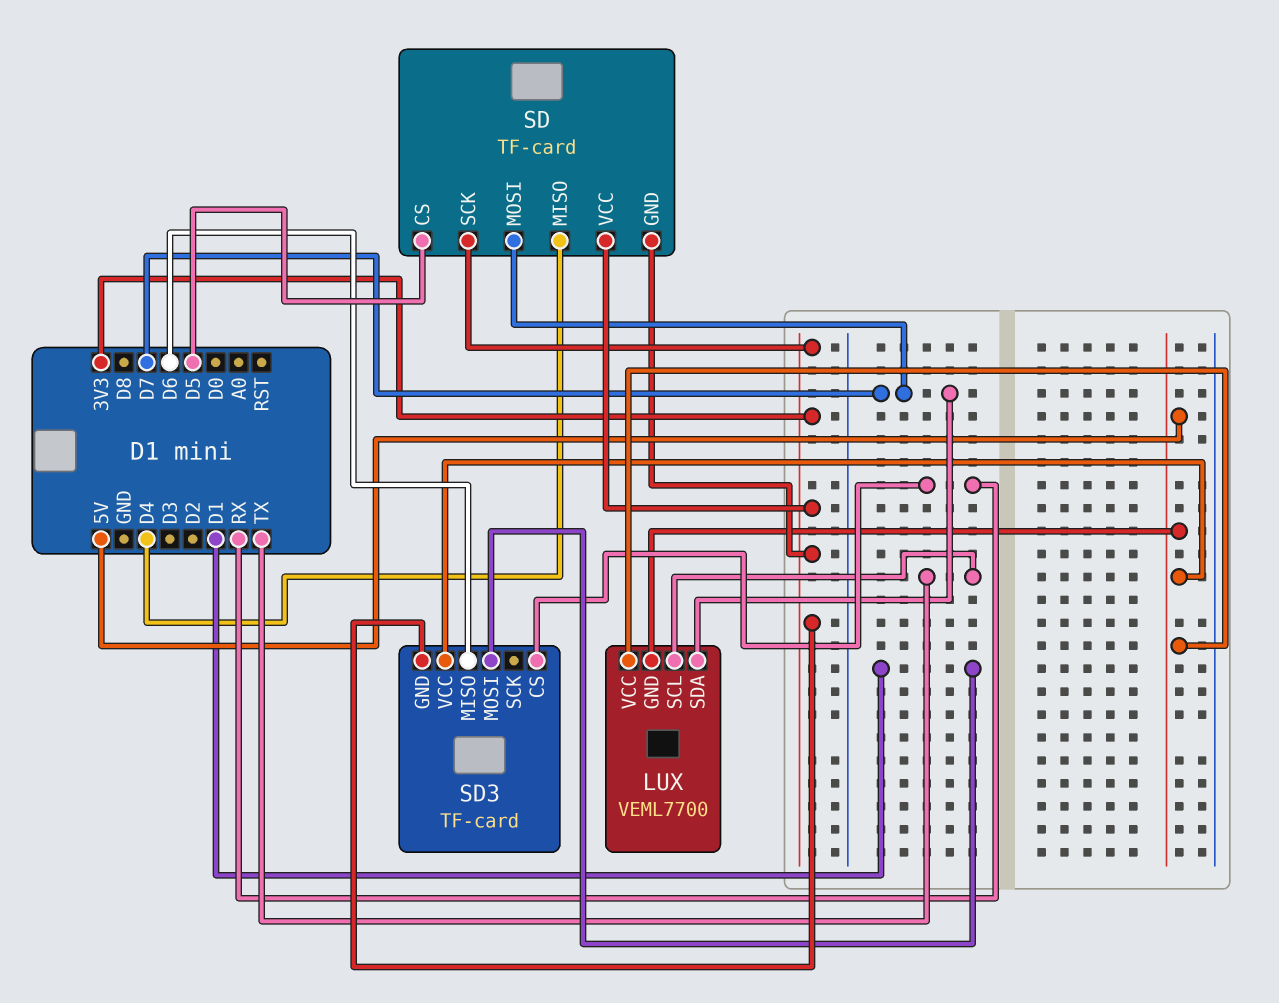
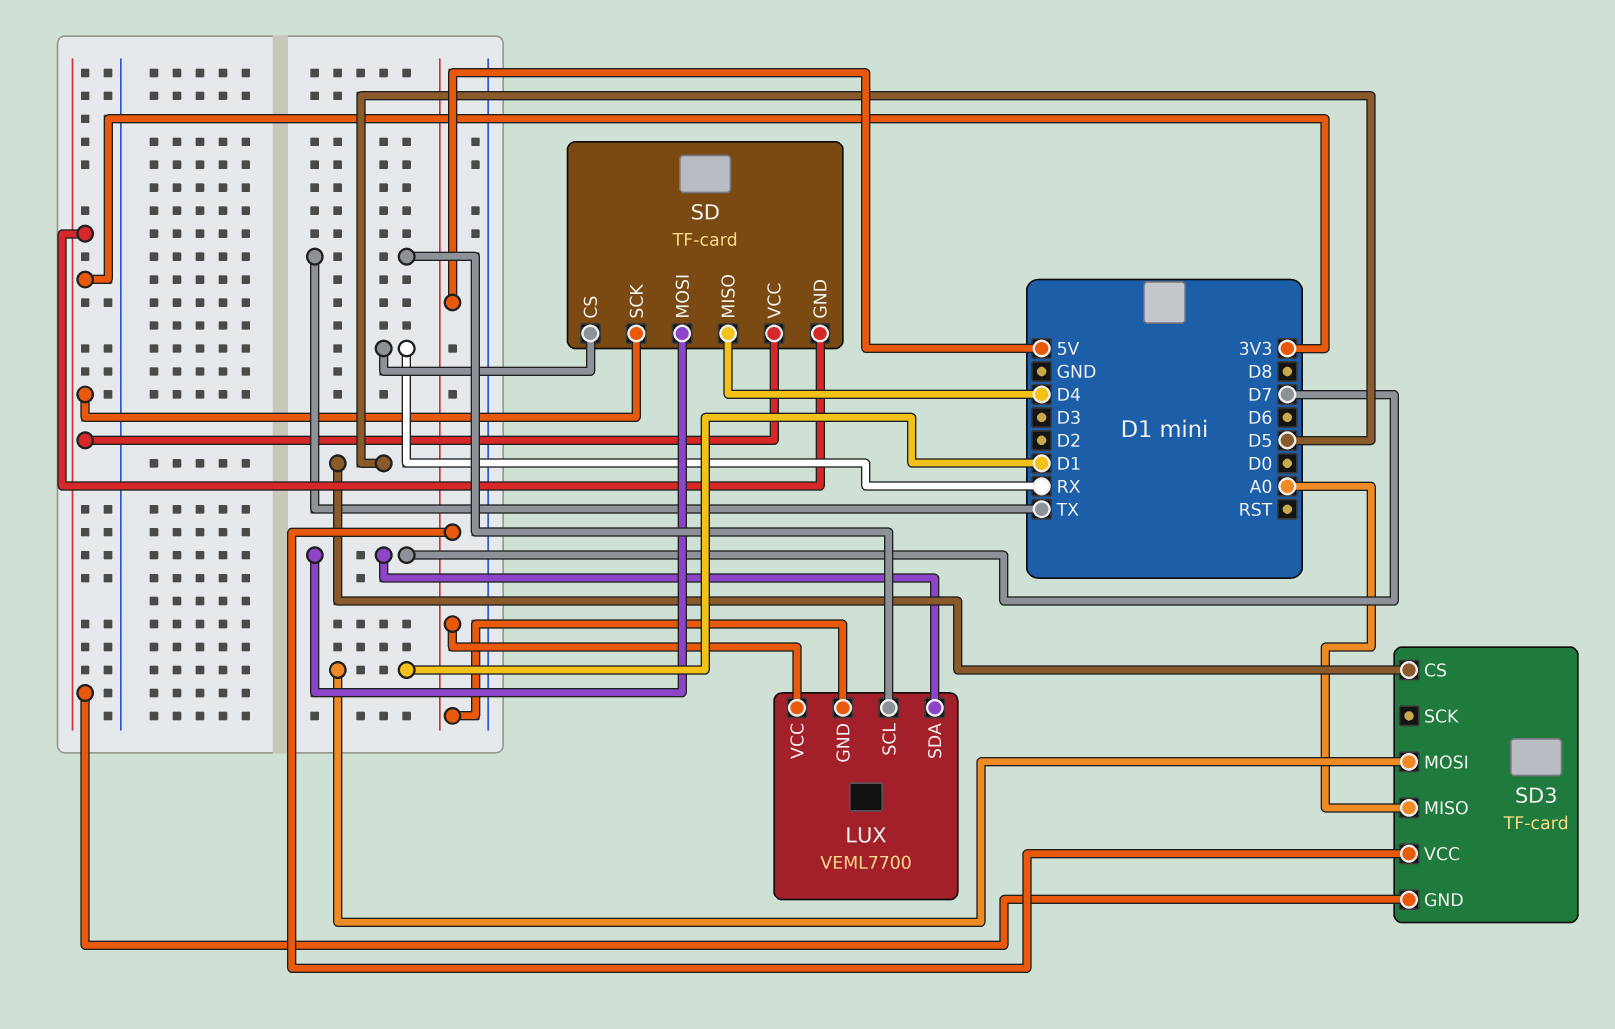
SD pin CS: D5 -> RX
SD3 pin CS: RX -> D5
SD3 pin MISO: D6 -> A0

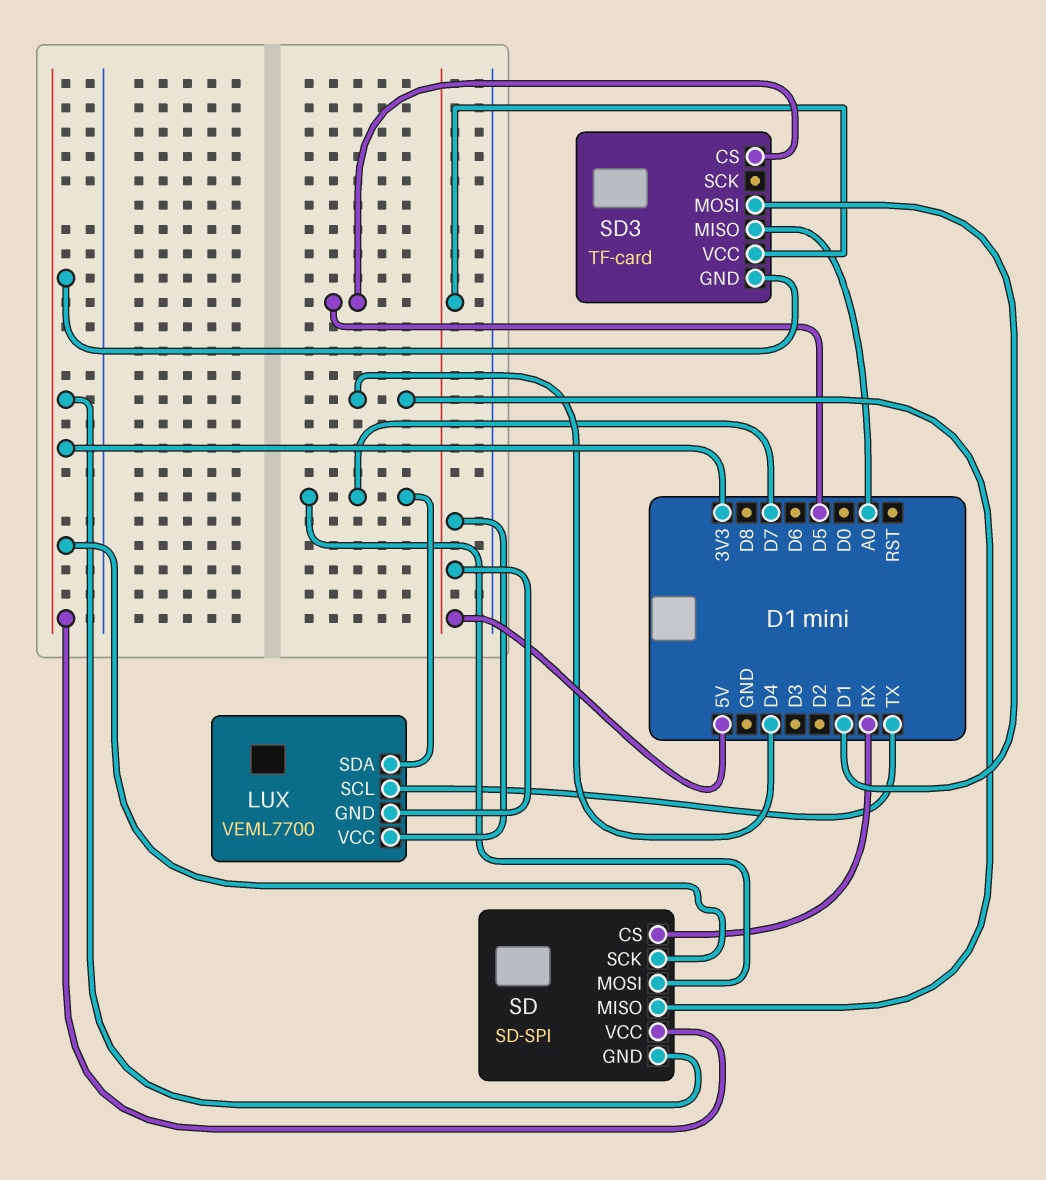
SD: TF-card -> SD-SPI

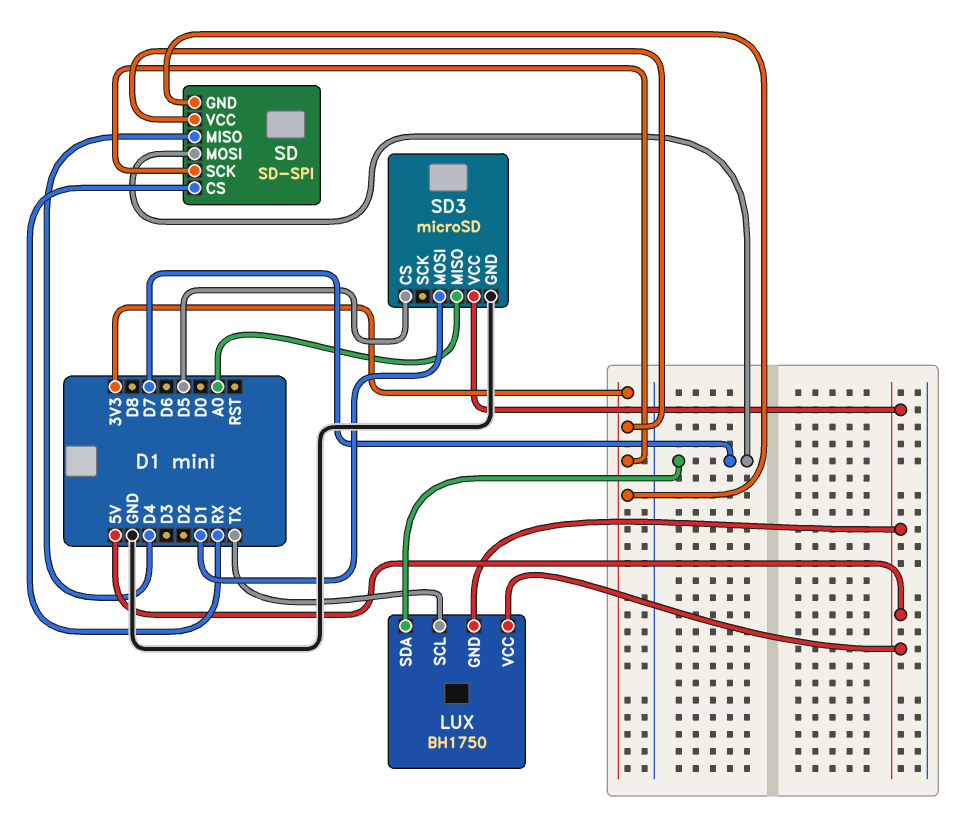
LUX: VEML7700 -> BH1750
SD3: TF-card -> microSD
SD3 pin GND: 3V3 -> GND

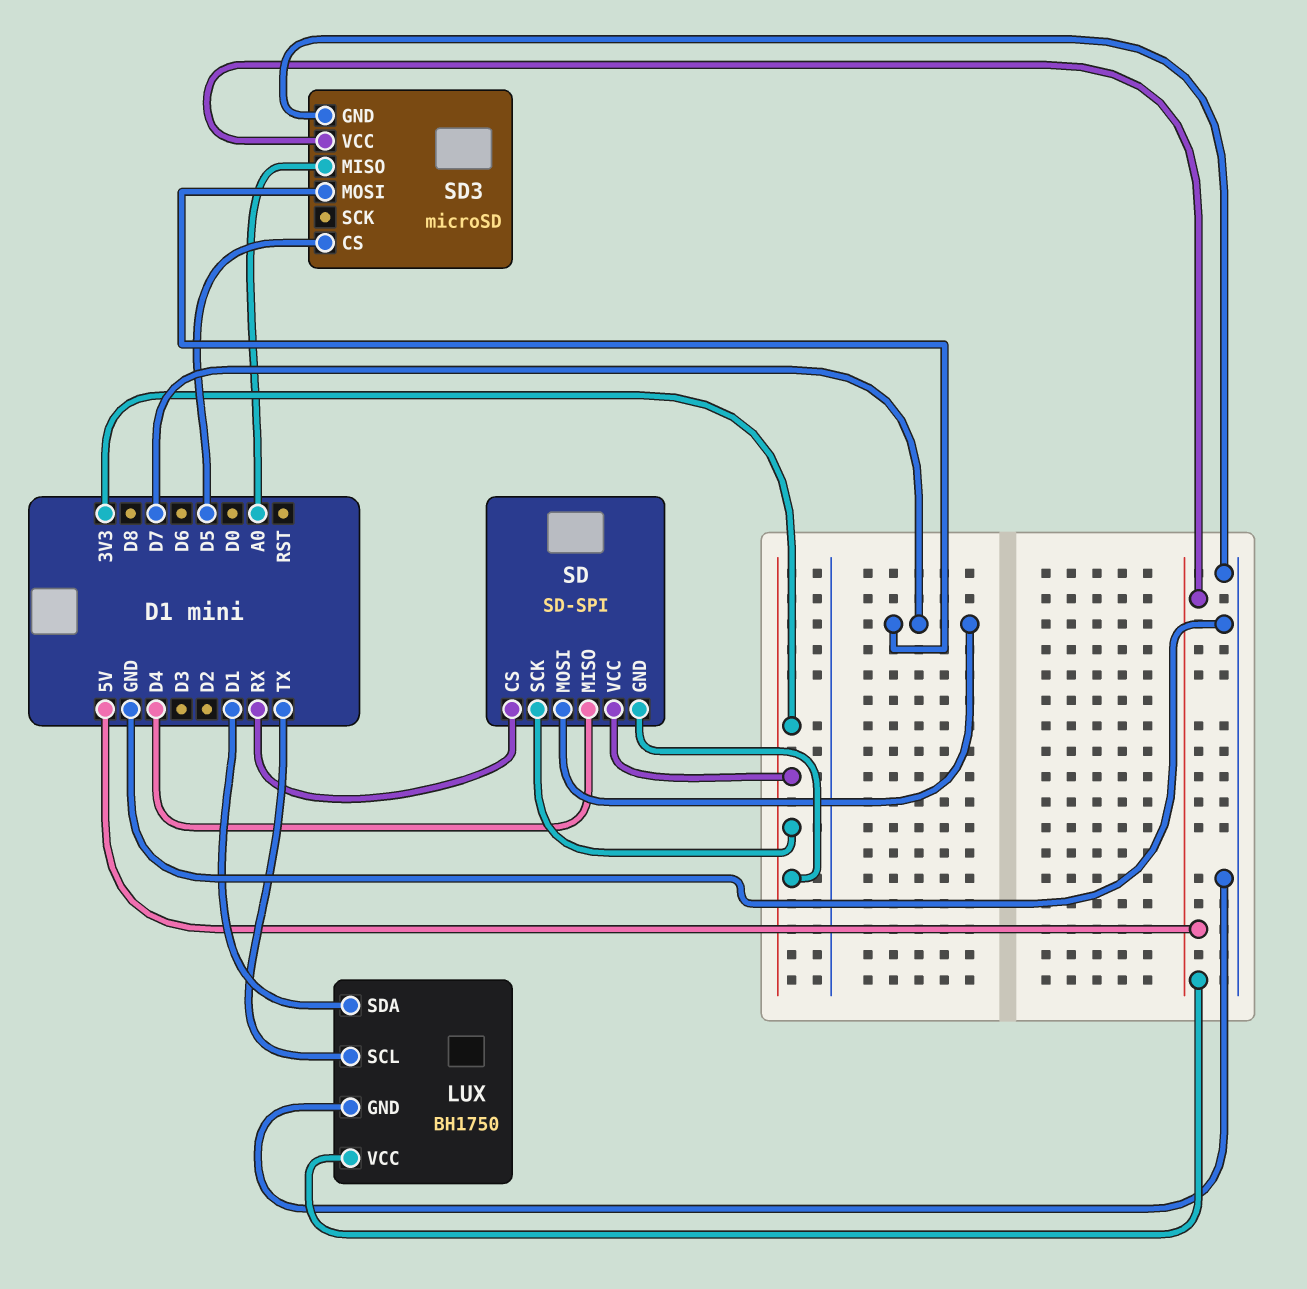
LUX pin GND: 5V -> GND
LUX pin SDA: D7 -> D1
SD3 pin MOSI: D1 -> D7

